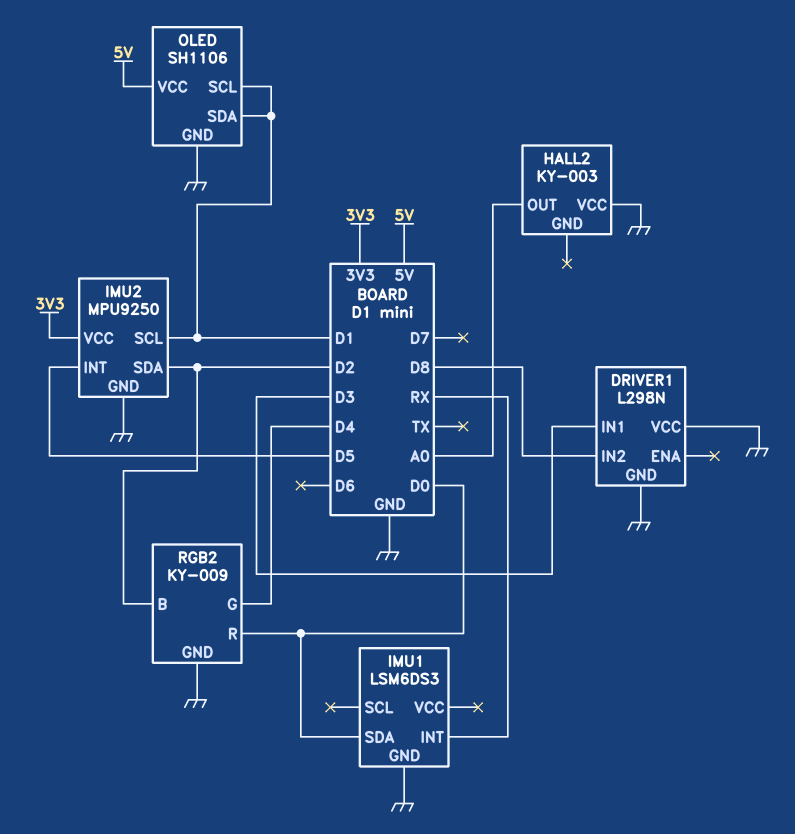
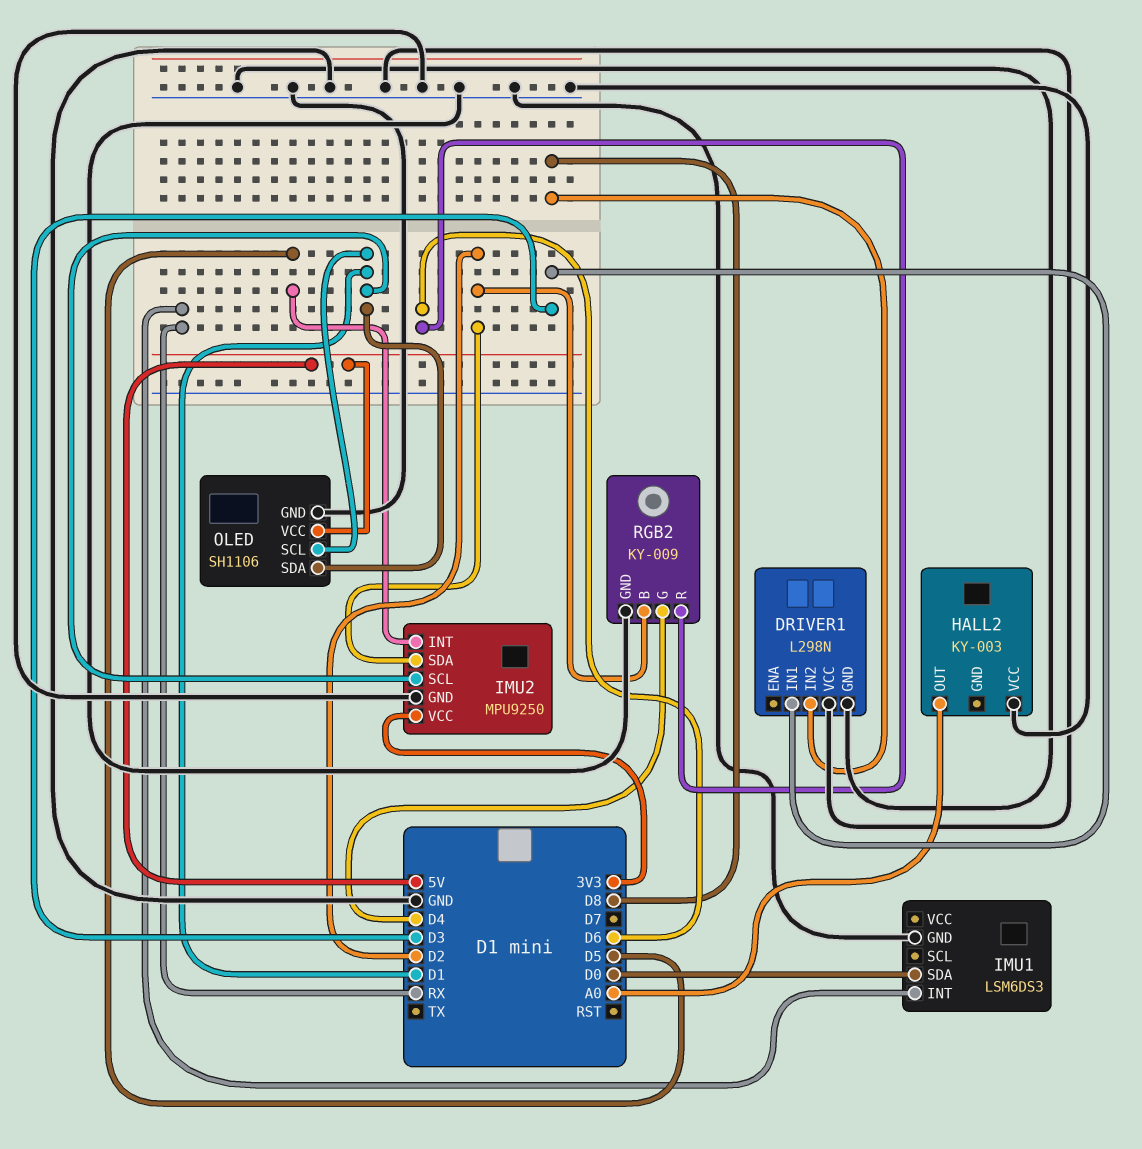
RGB2 pin R: D0 -> D6

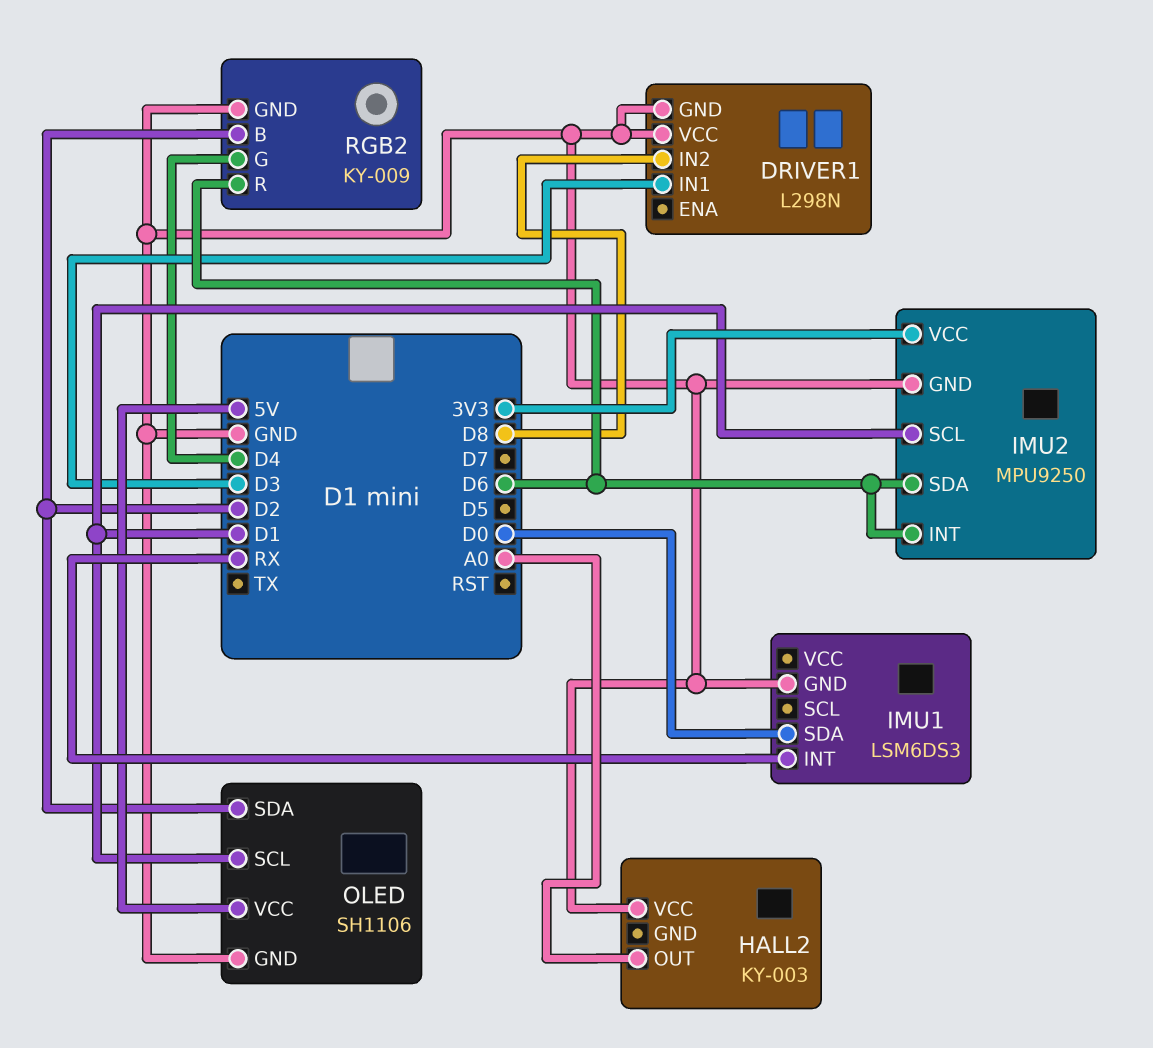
IMU2 pin INT: D5 -> D6
IMU2 pin SDA: D2 -> D6
OLED pin SDA: D1 -> D2

